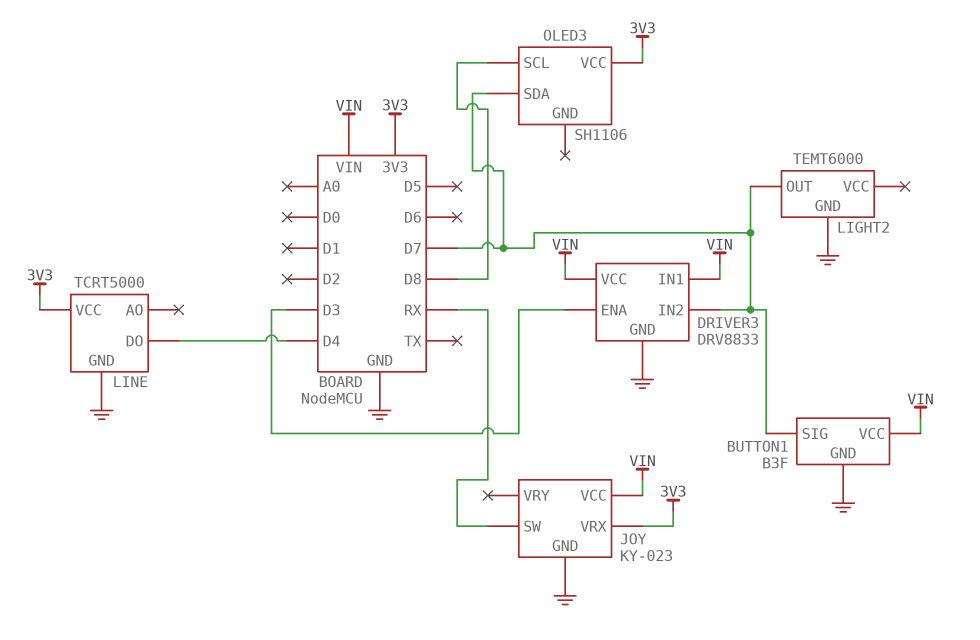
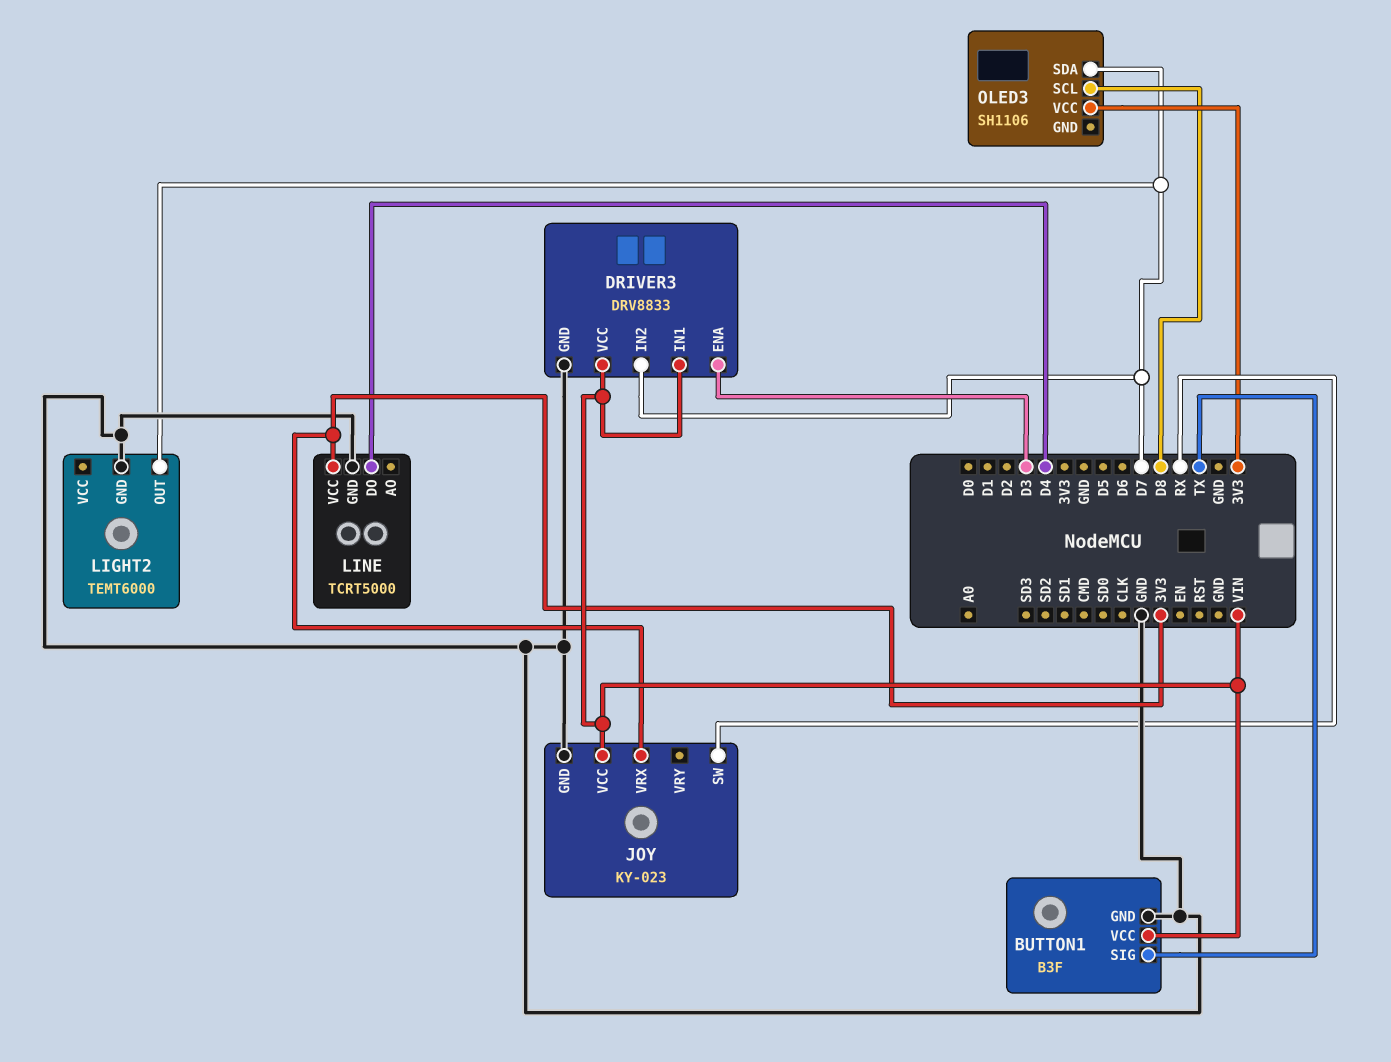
BUTTON1 pin SIG: D7 -> TX

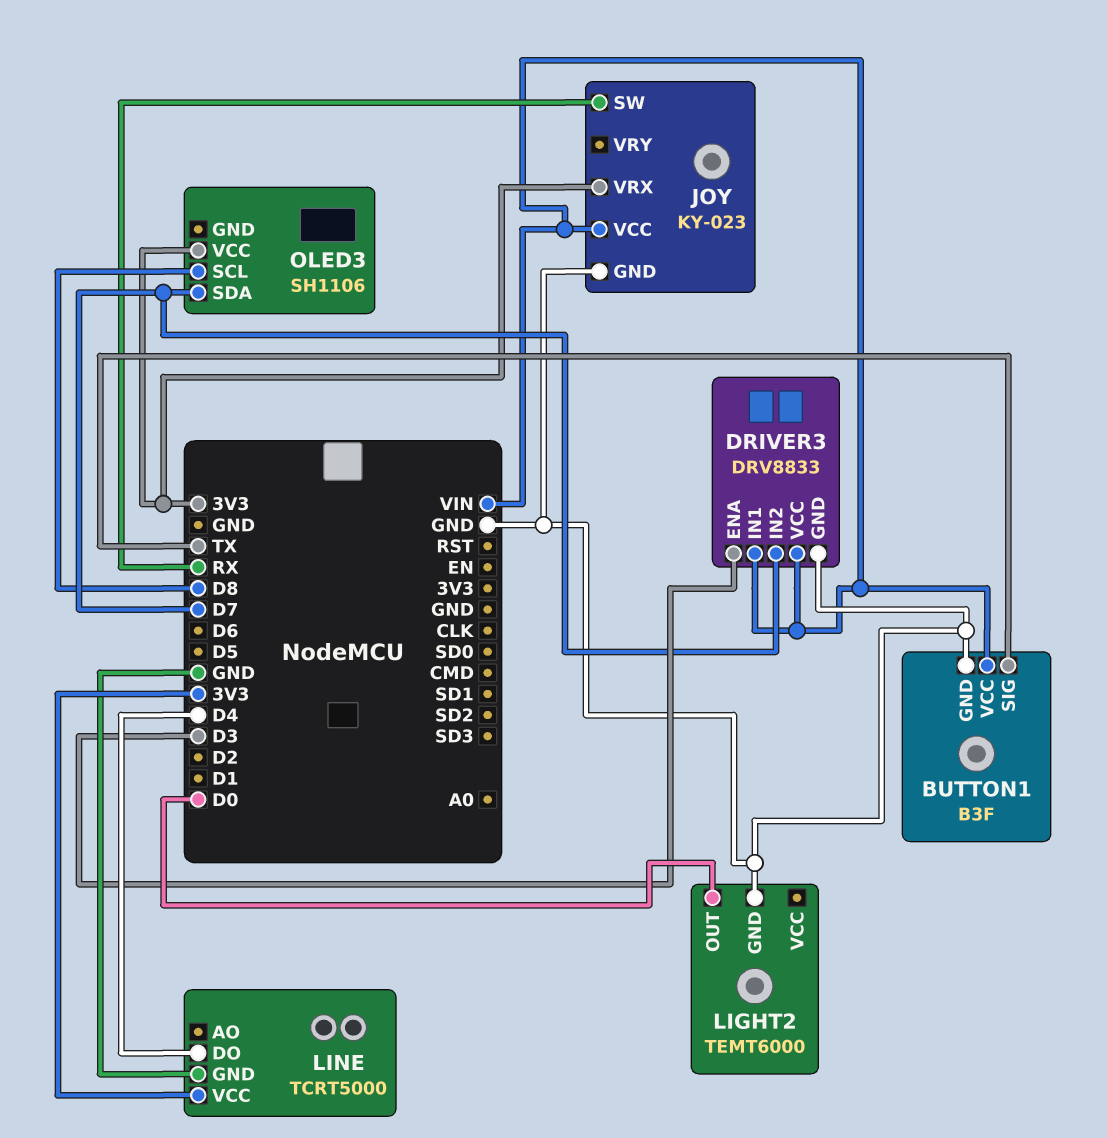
LIGHT2 pin OUT: D7 -> D0

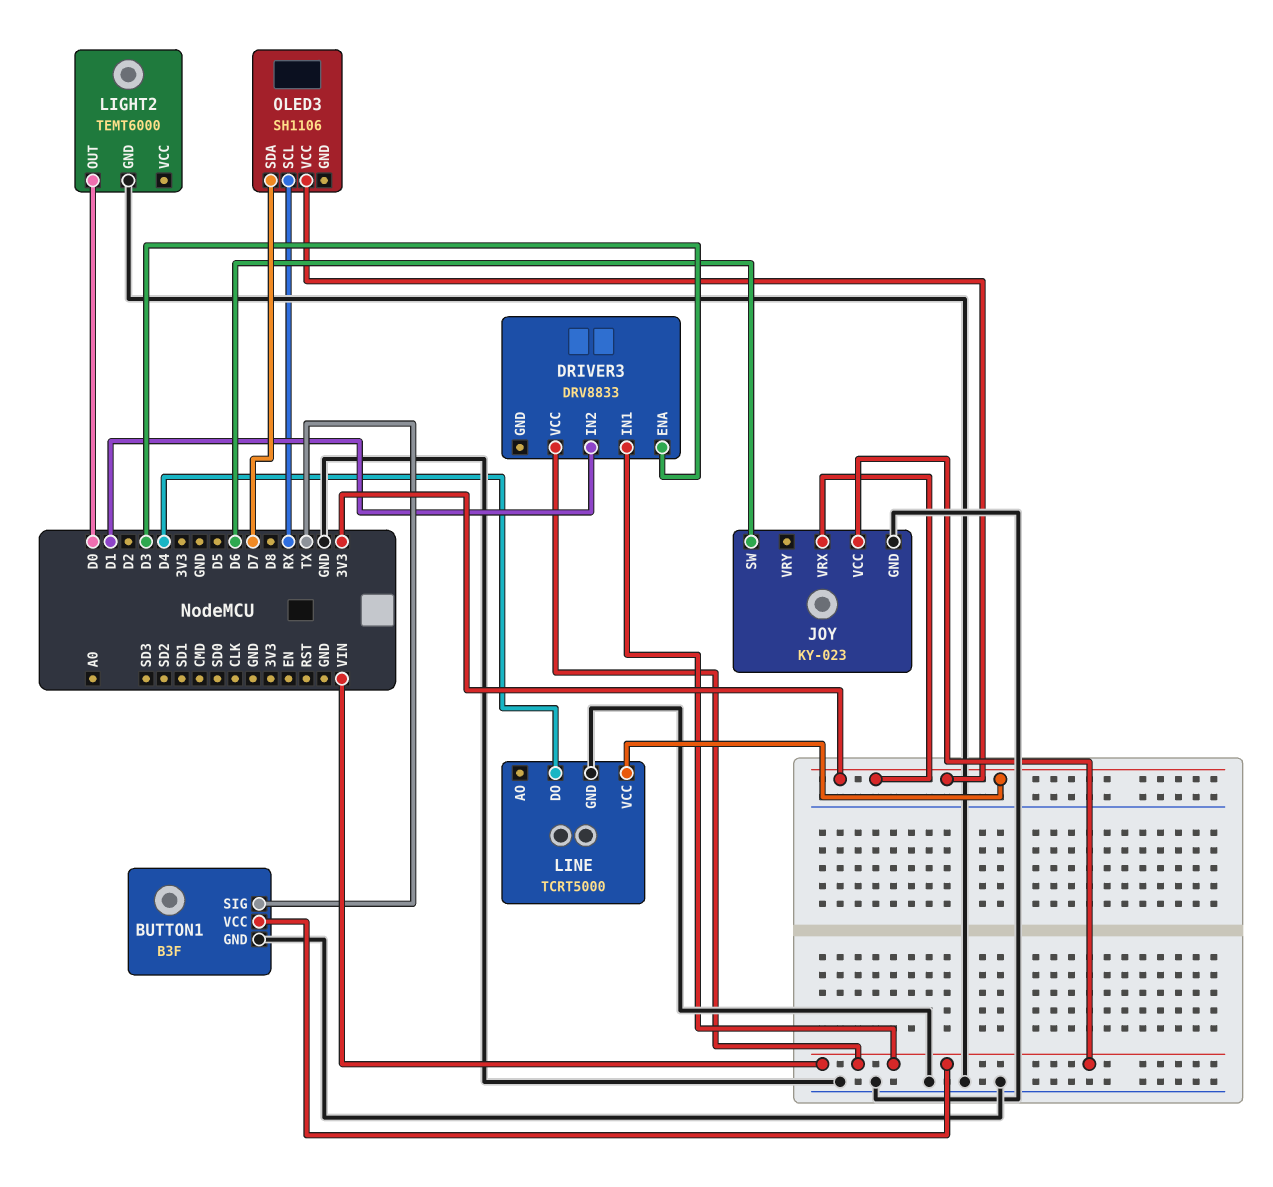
DRIVER3 pin GND: GND -> none
DRIVER3 pin IN2: D7 -> D1
JOY pin SW: RX -> D6
OLED3 pin SCL: D8 -> RX

